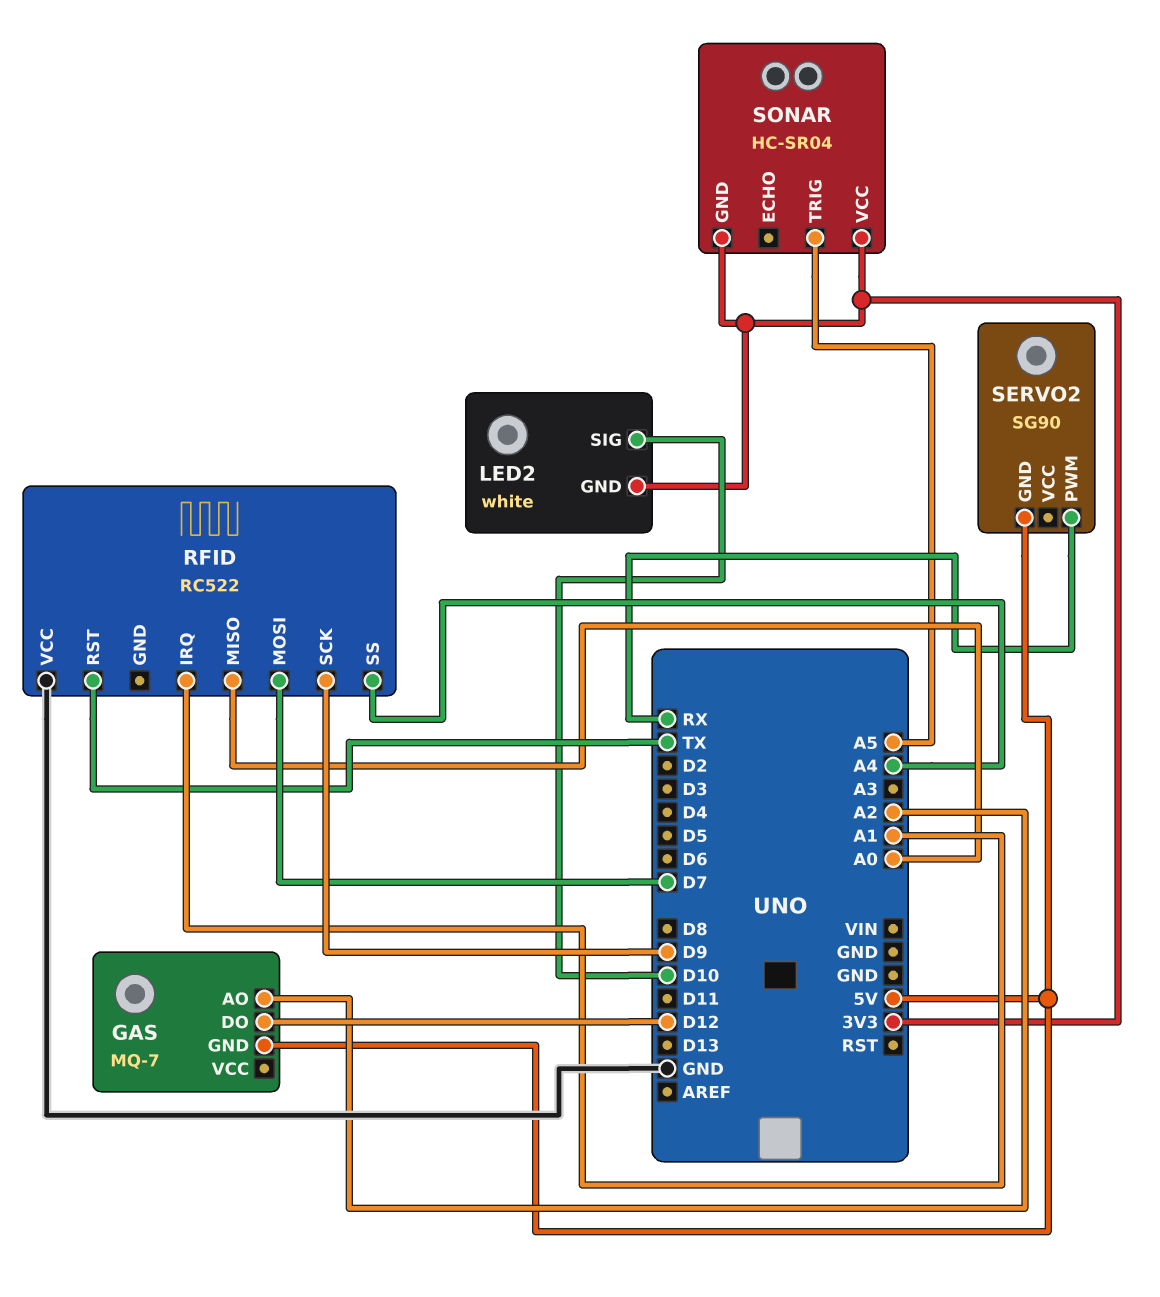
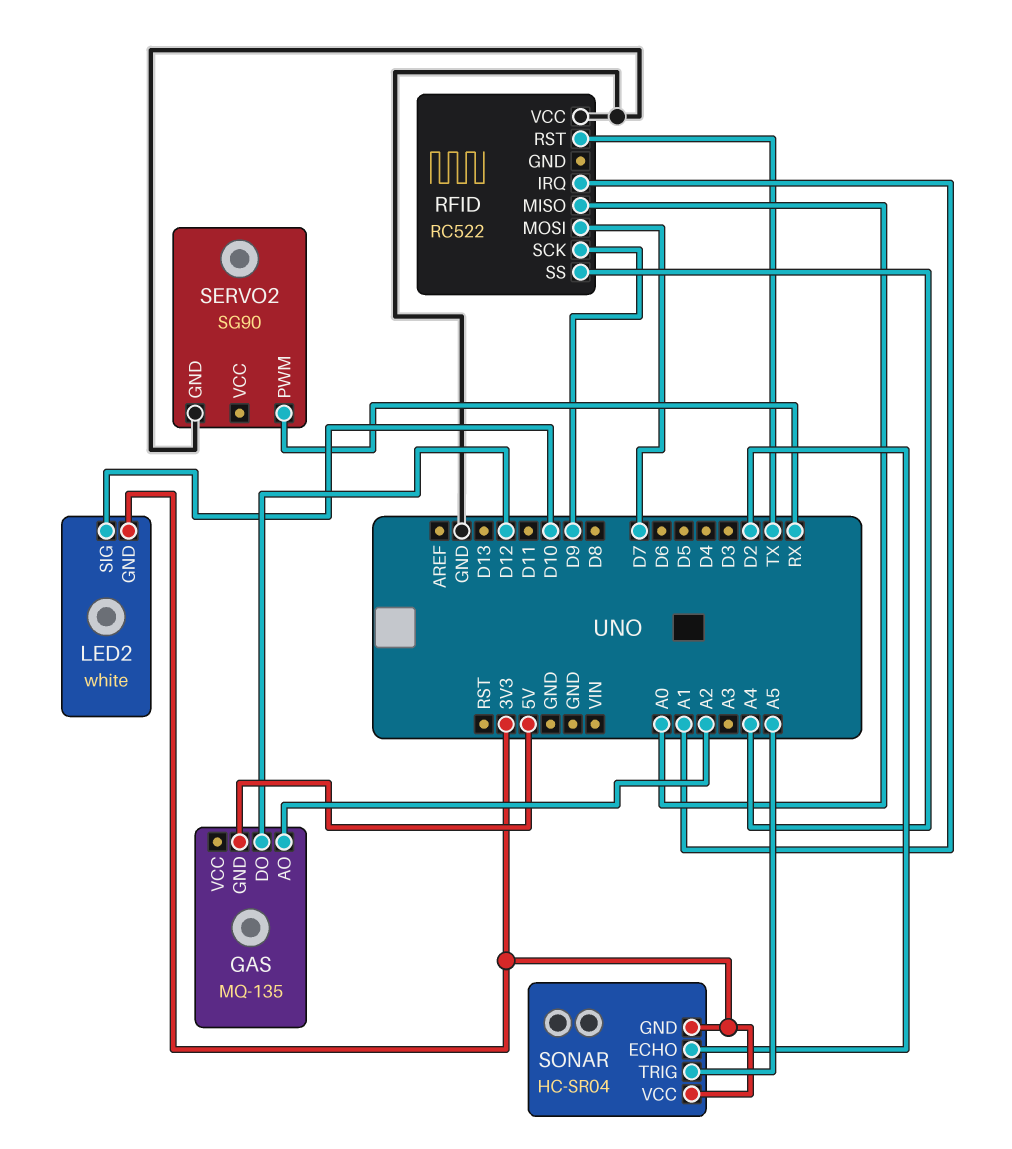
GAS: MQ-7 -> MQ-135
SERVO2 pin GND: 5V -> GND
SONAR pin ECHO: none -> D2

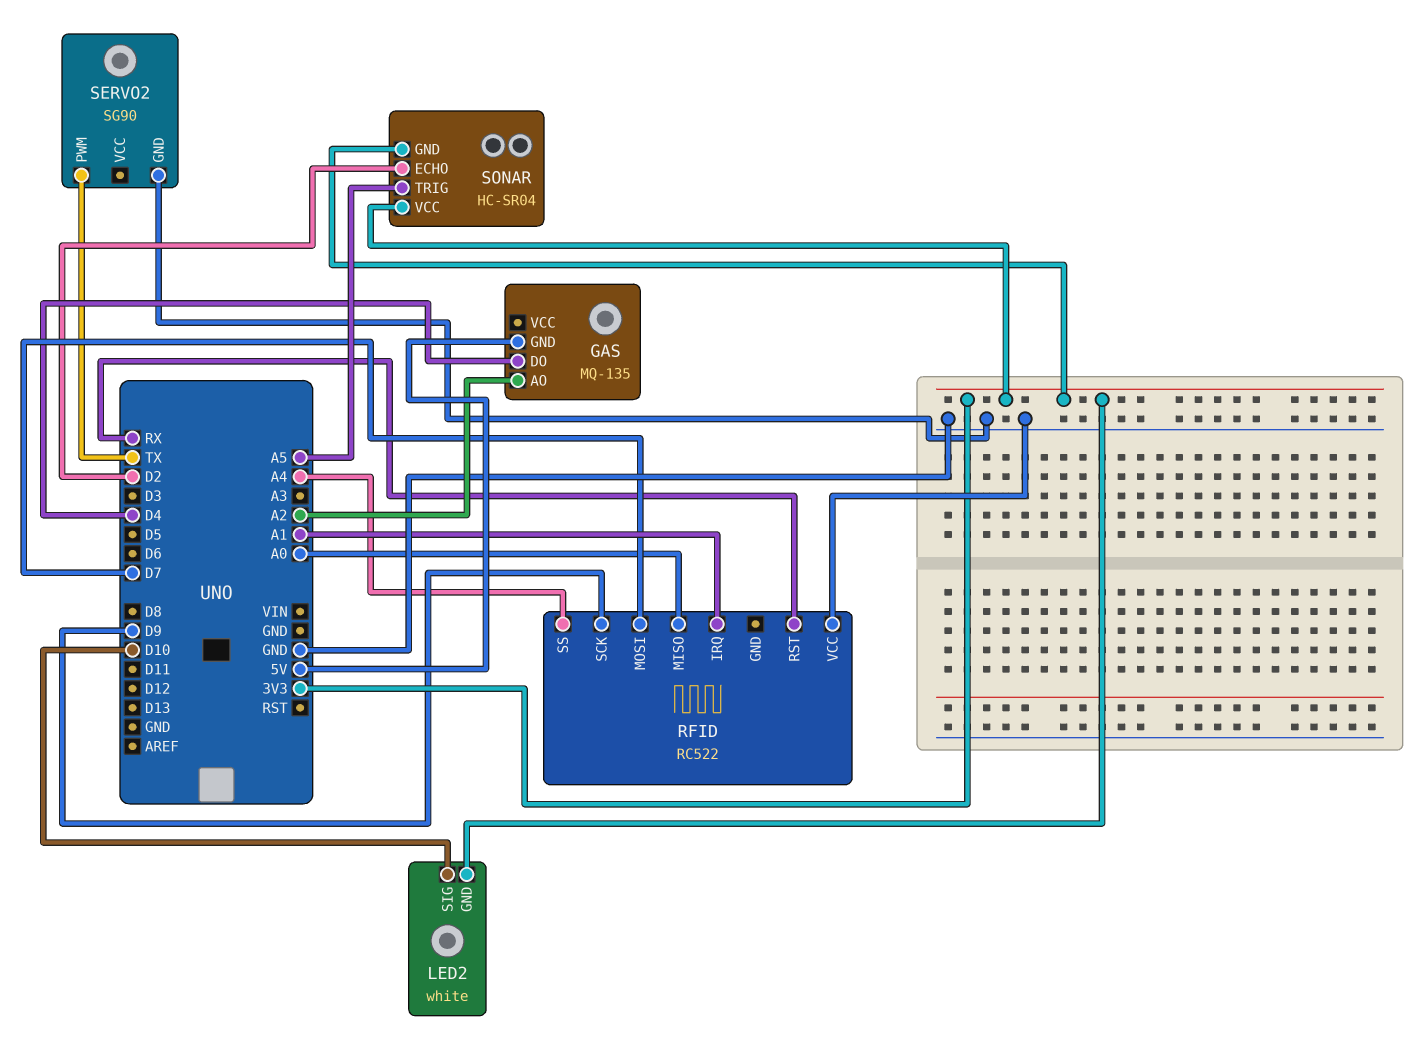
GAS pin DO: D12 -> D4
RFID pin RST: TX -> RX
SERVO2 pin PWM: RX -> TX

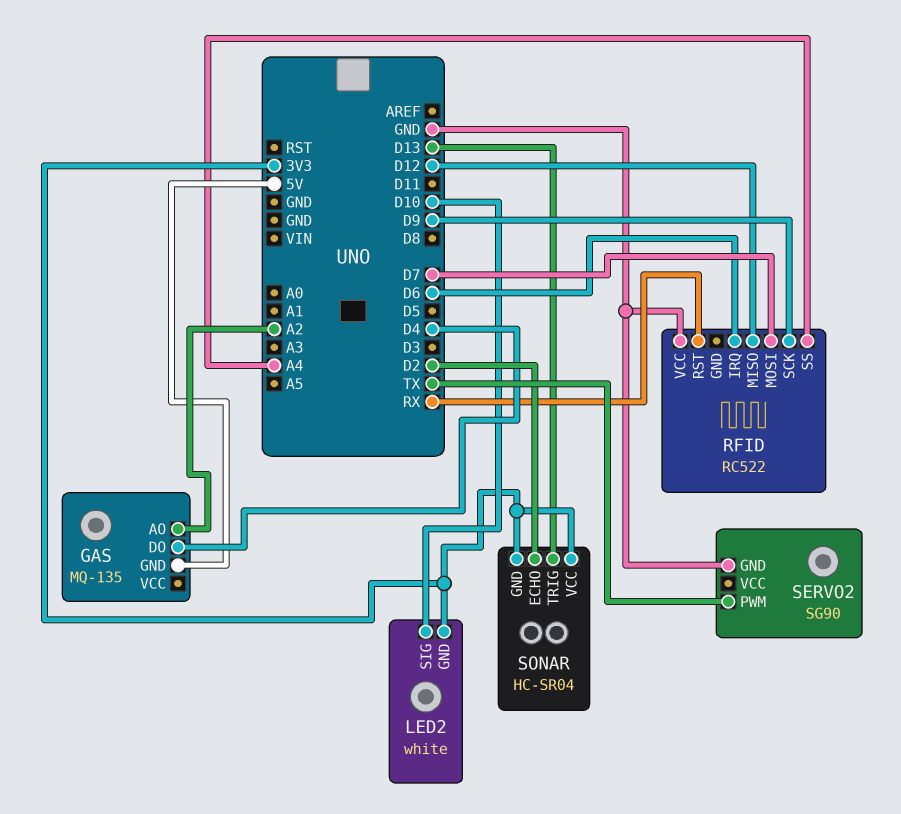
RFID pin IRQ: A1 -> D6
RFID pin MISO: A0 -> D12
SONAR pin TRIG: A5 -> D13

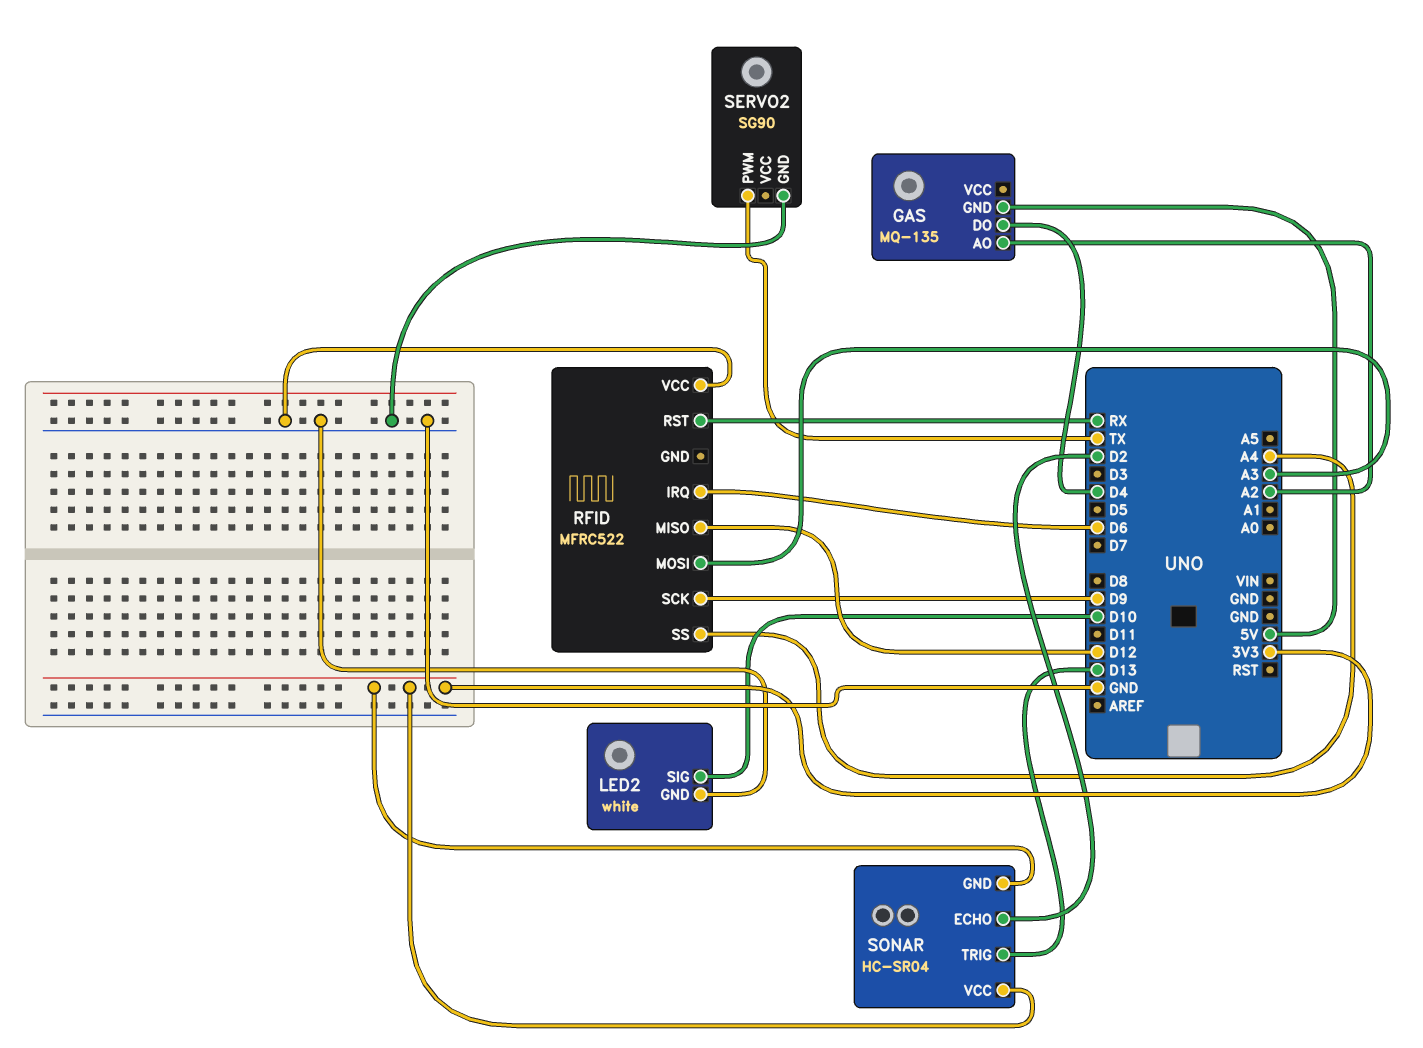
LED2 pin GND: 3V3 -> GND
RFID: RC522 -> MFRC522
RFID pin MOSI: D7 -> A3

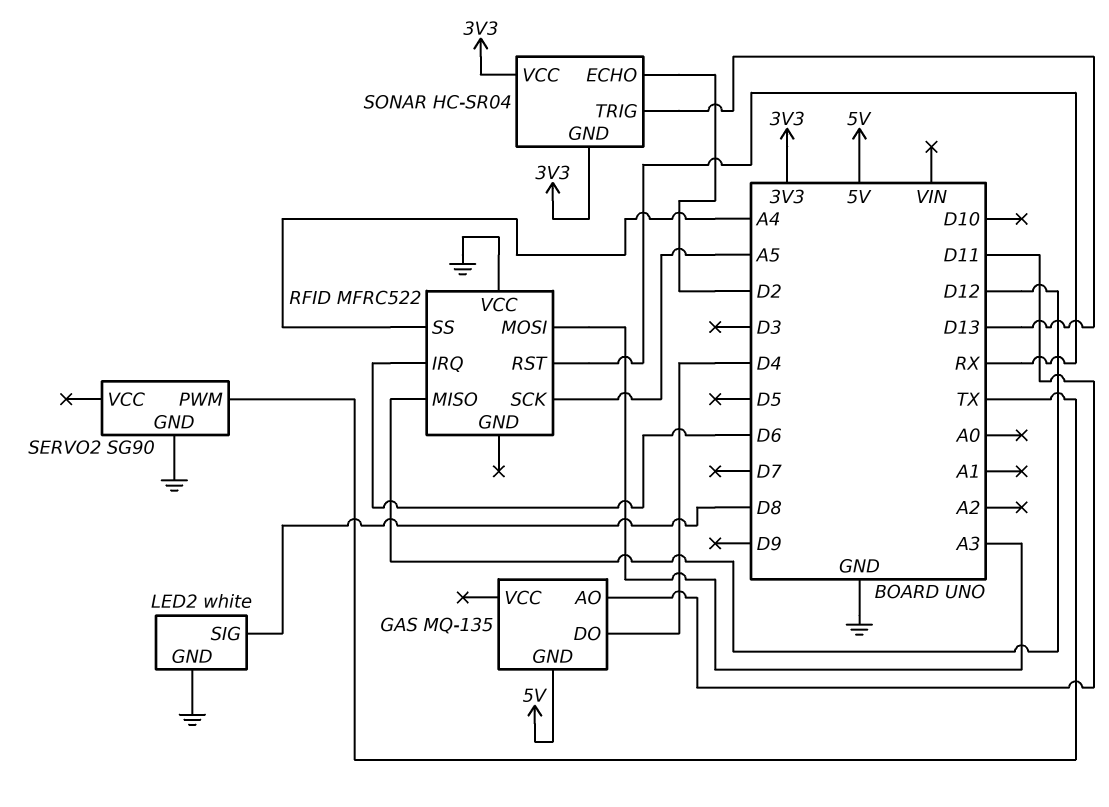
GAS pin AO: A2 -> D11
LED2 pin SIG: D10 -> D8
RFID pin SCK: D9 -> A5

